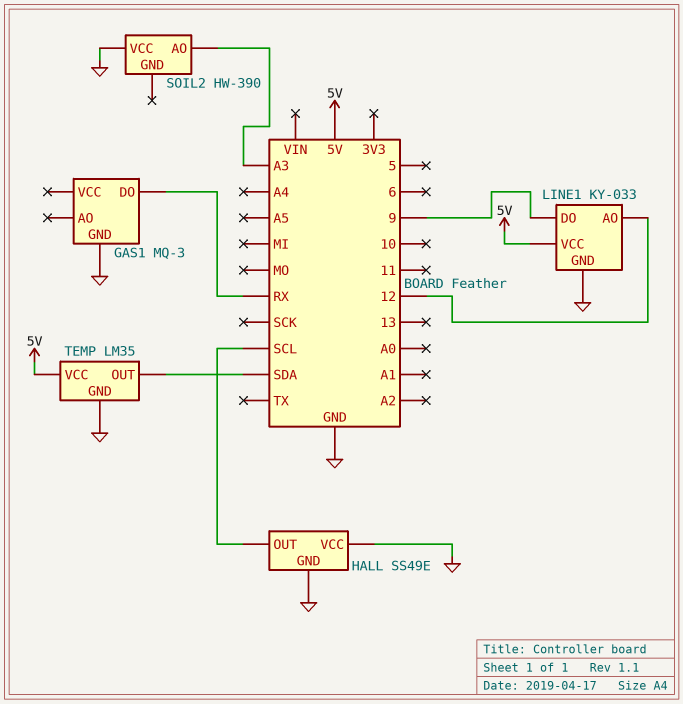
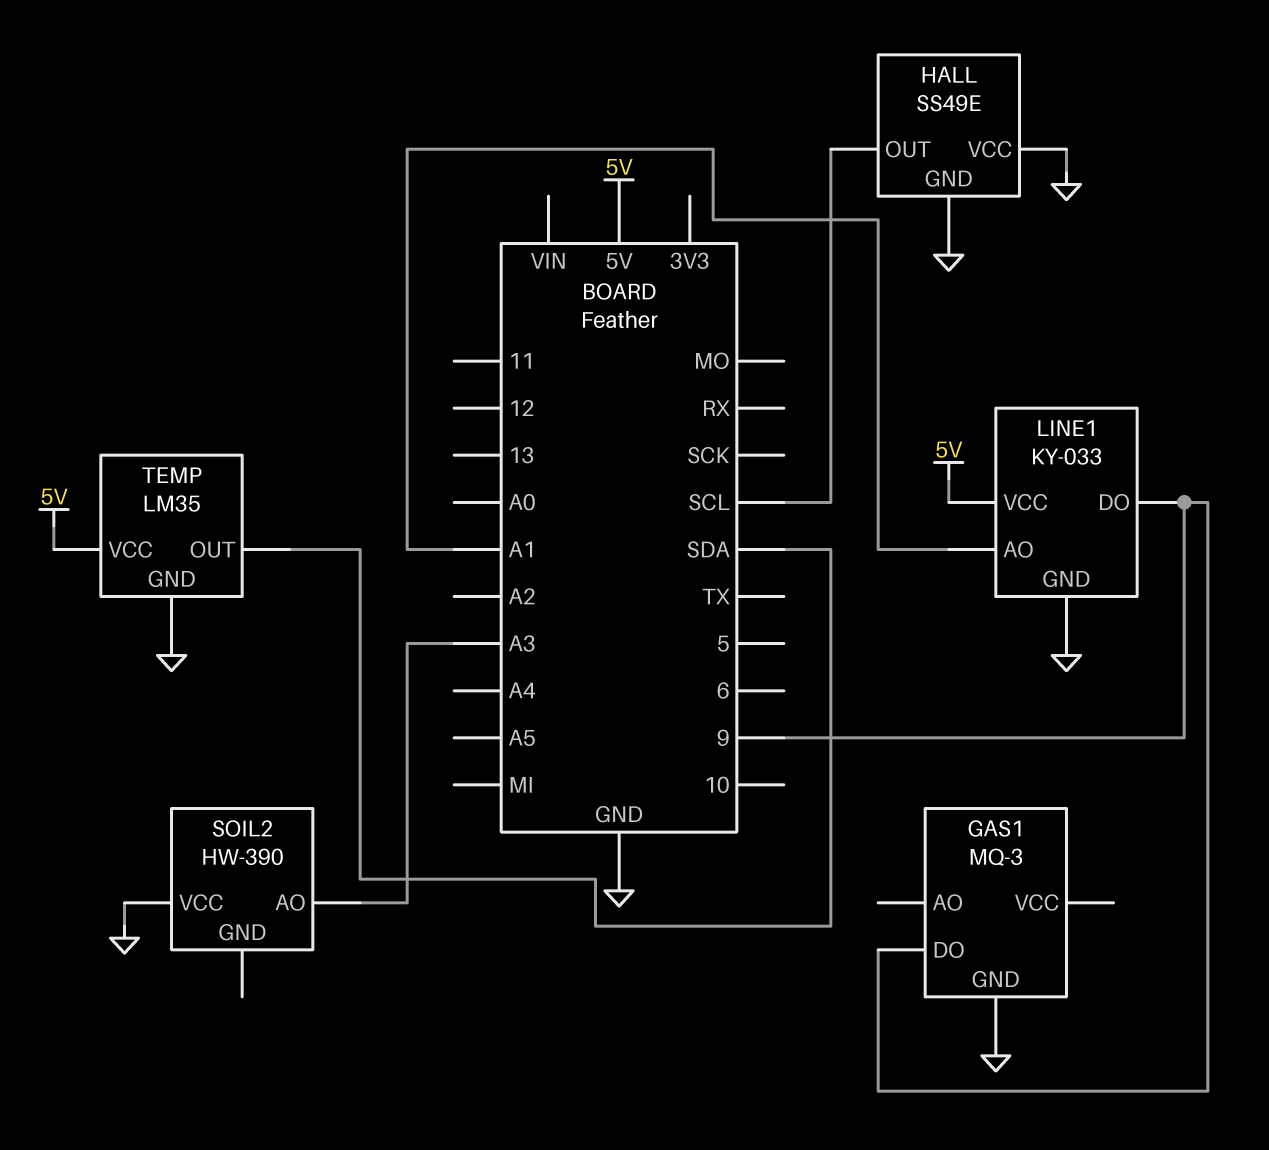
GAS1 pin DO: RX -> 9
LINE1 pin AO: 12 -> A1

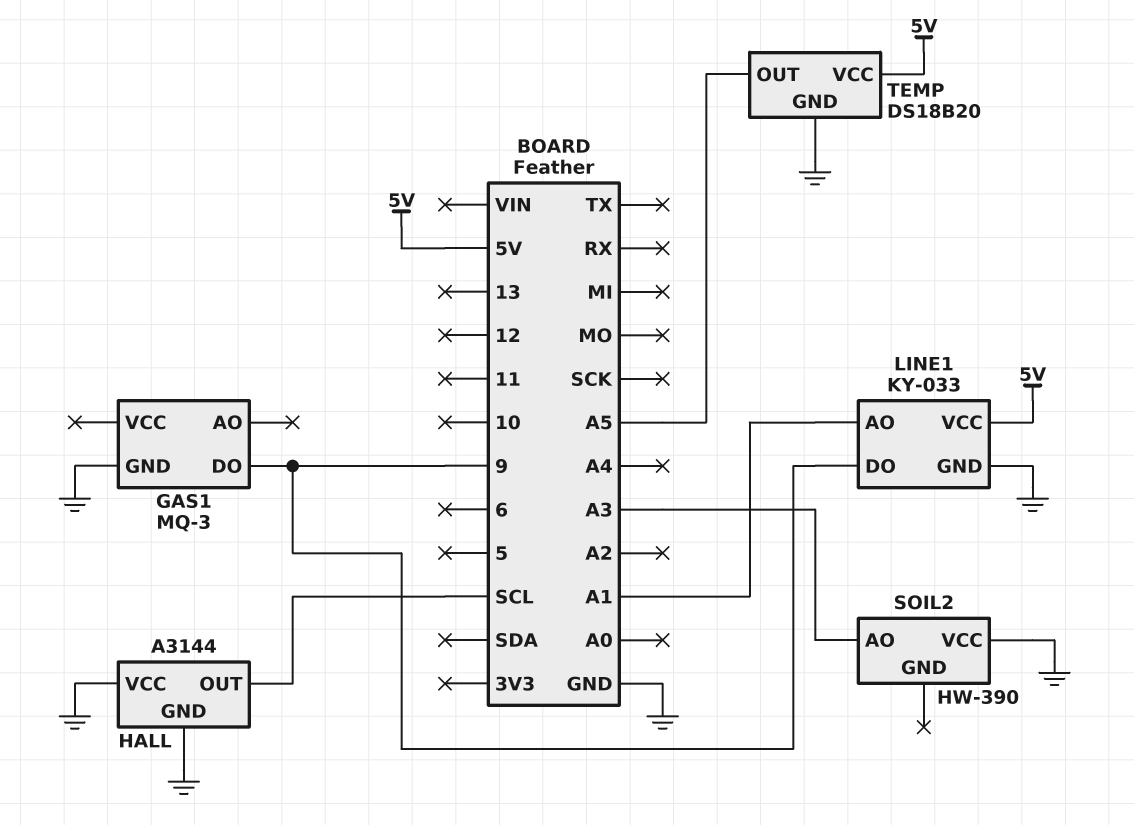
HALL: SS49E -> A3144
TEMP: LM35 -> DS18B20
TEMP pin OUT: SDA -> A5

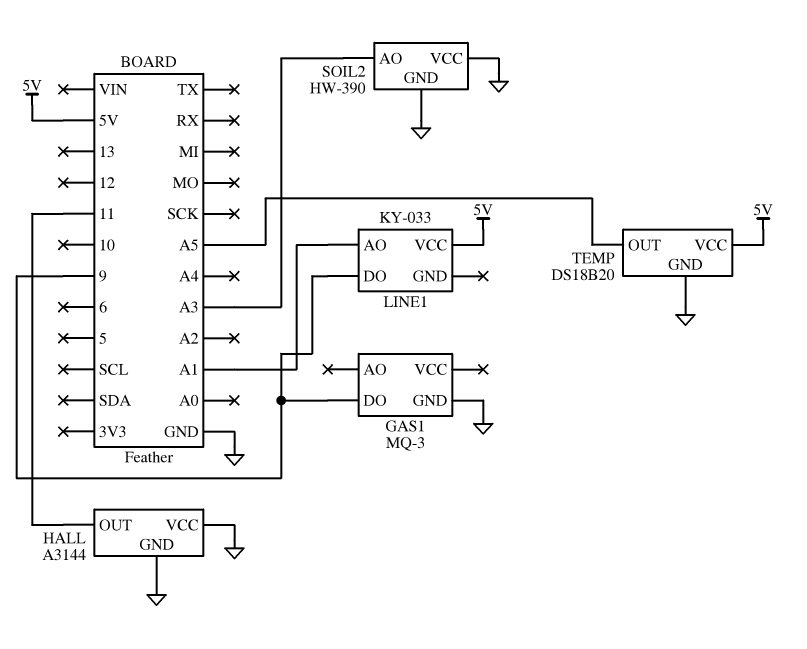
HALL pin OUT: SCL -> 11
LINE1 pin GND: GND -> none
SOIL2 pin GND: none -> GND

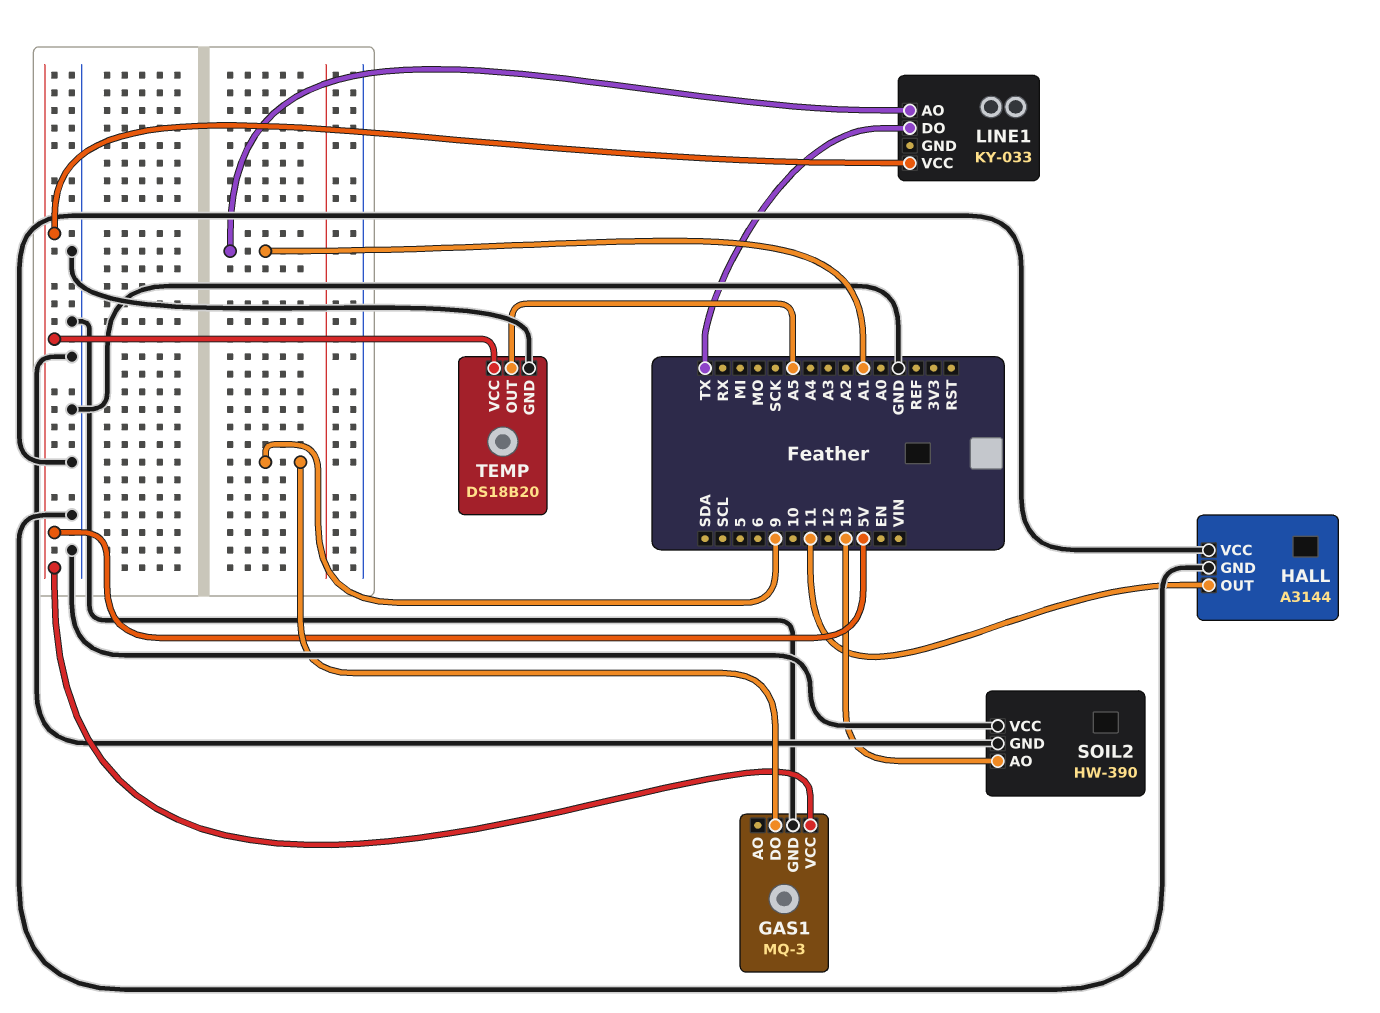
GAS1 pin VCC: none -> 5V
LINE1 pin DO: 9 -> TX
SOIL2 pin AO: A3 -> 13

